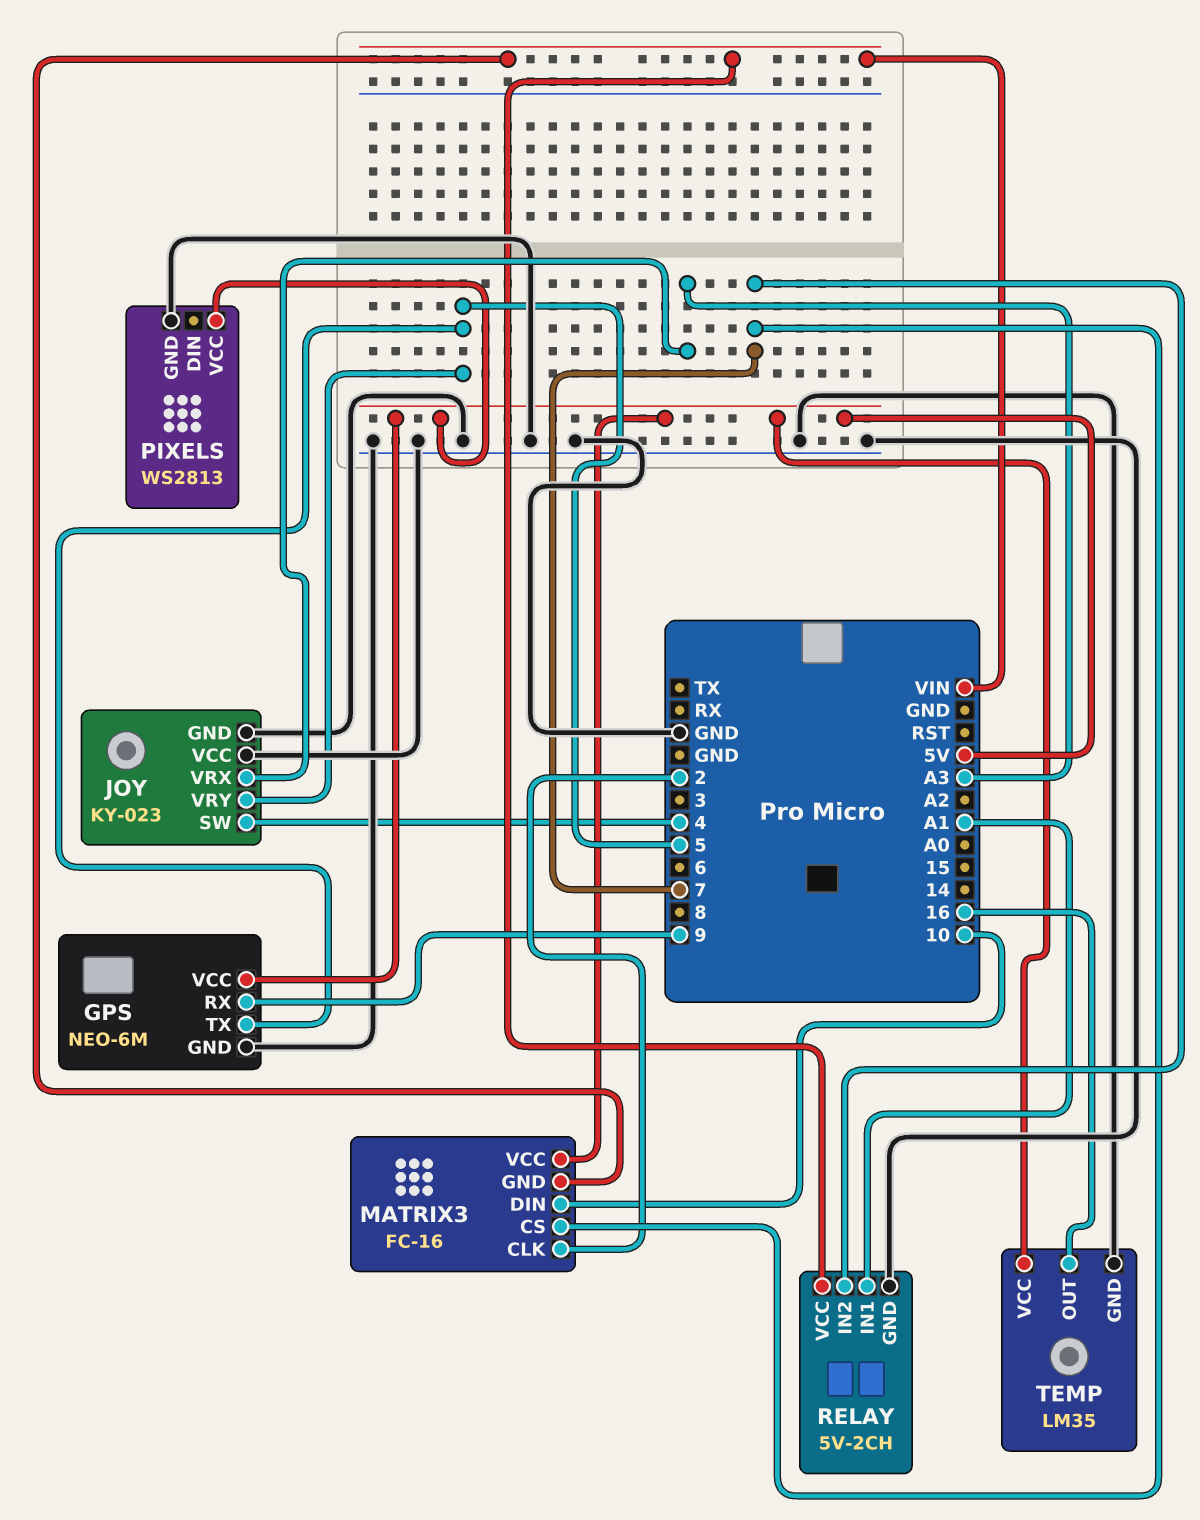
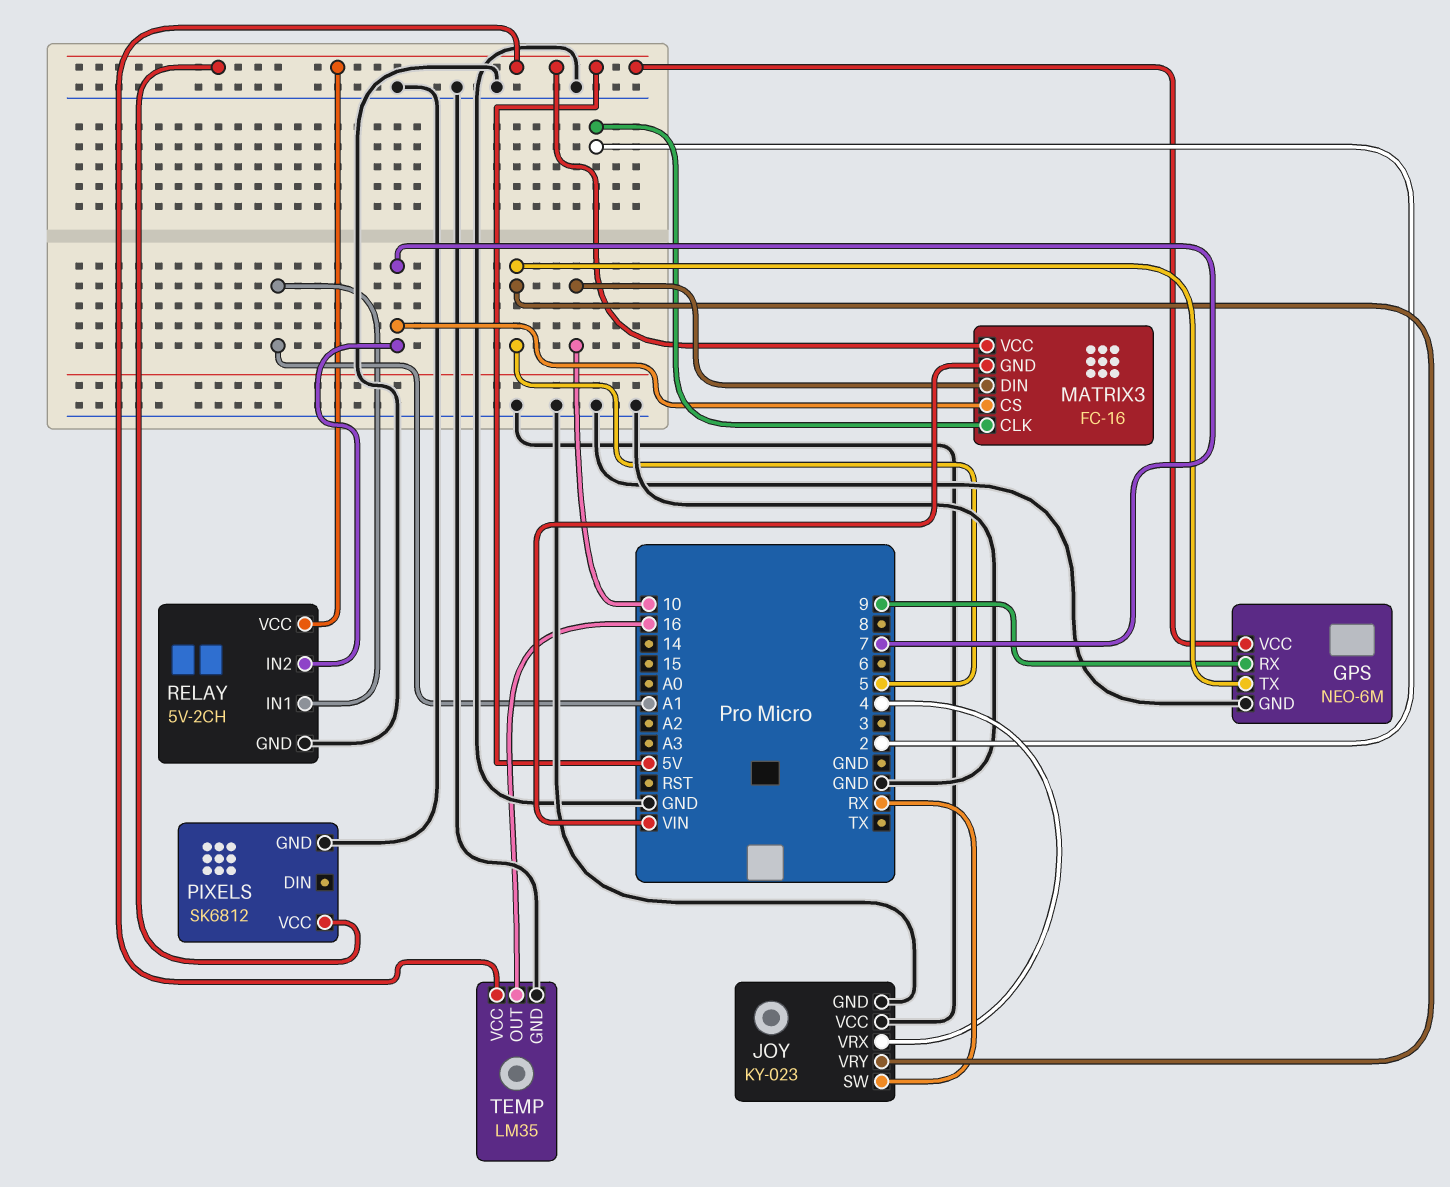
JOY pin SW: 4 -> RX
JOY pin VRX: A3 -> 4
PIXELS: WS2813 -> SK6812
RELAY pin VCC: VIN -> 5V

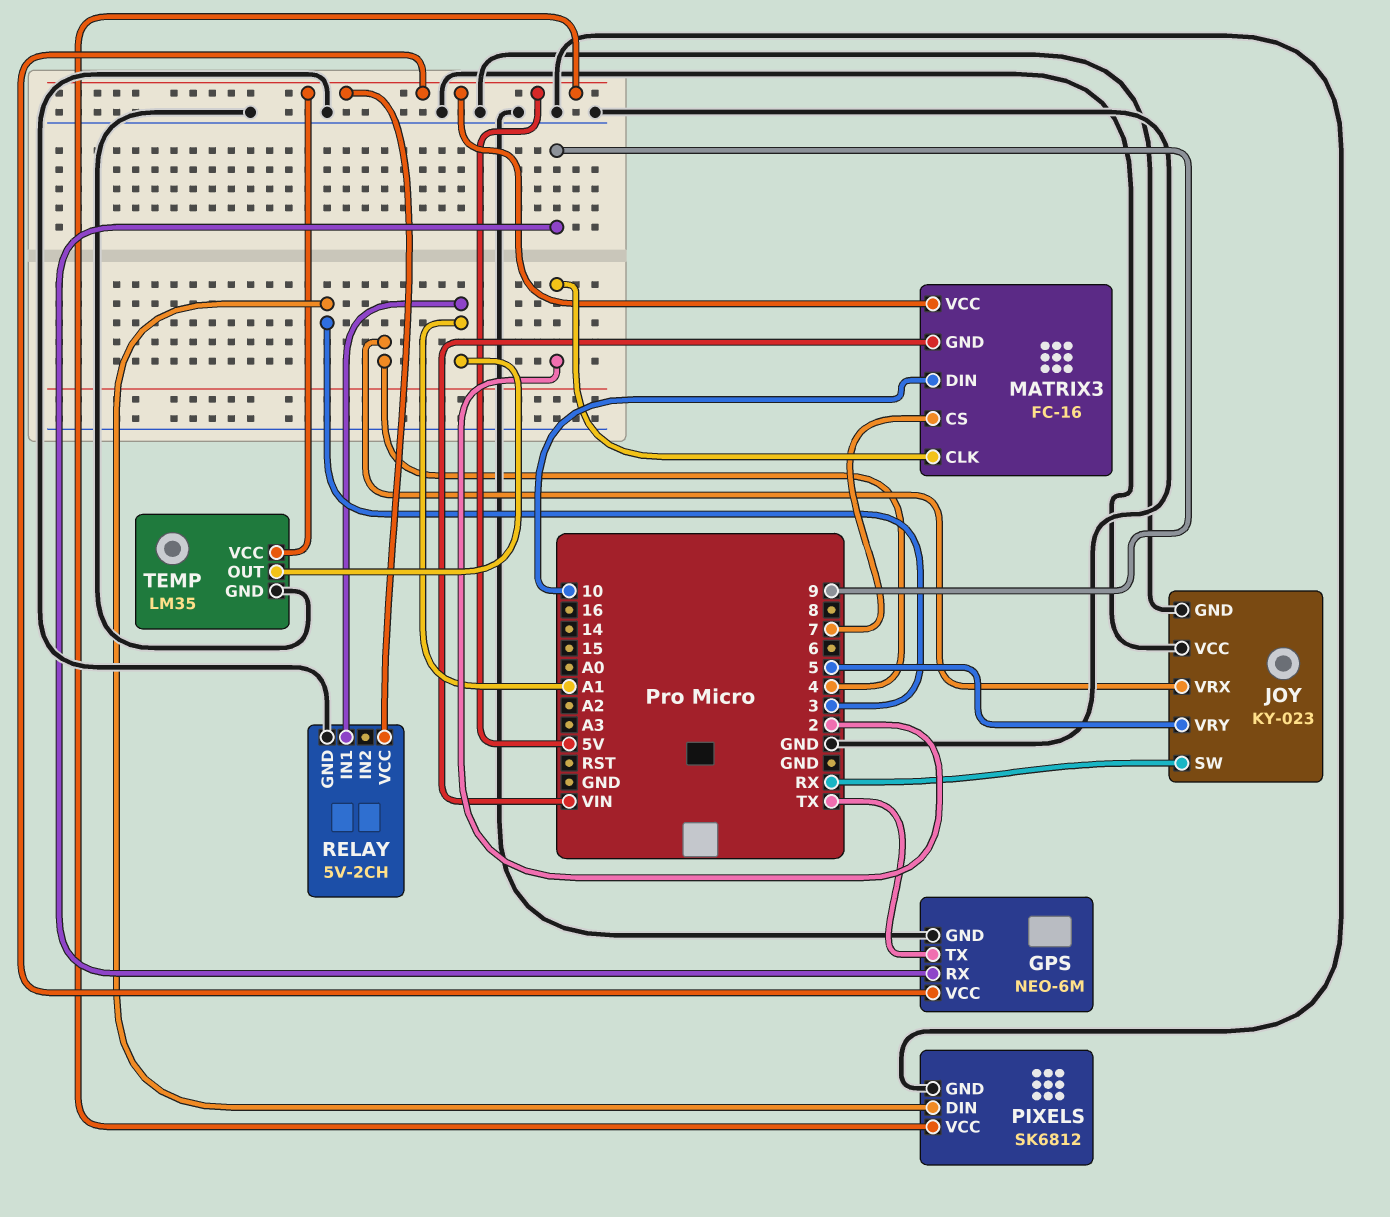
GPS pin TX: 5 -> TX
PIXELS pin DIN: none -> 3
RELAY pin IN2: 7 -> none
TEMP pin OUT: 16 -> A1

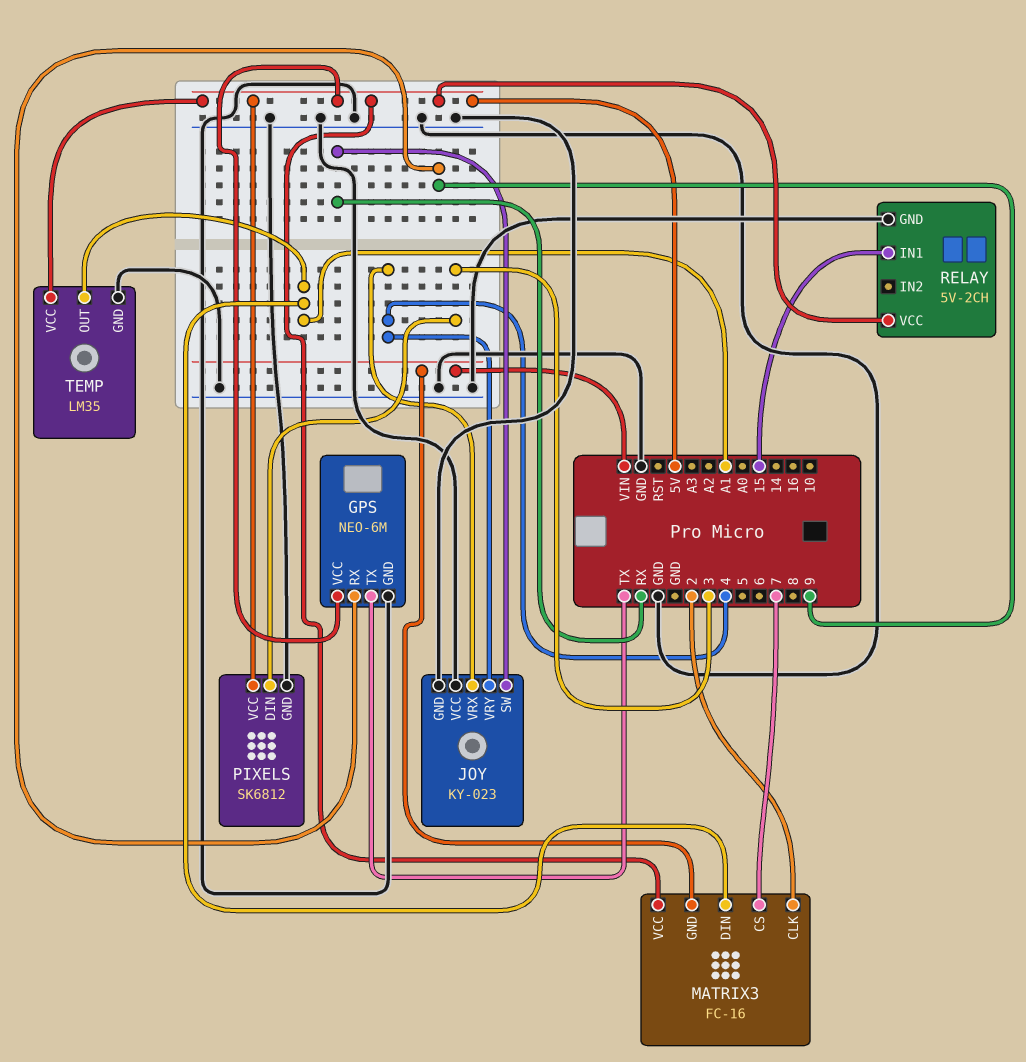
JOY pin VRY: 5 -> 4
MATRIX3 pin DIN: 10 -> A1
RELAY pin IN1: A1 -> 15

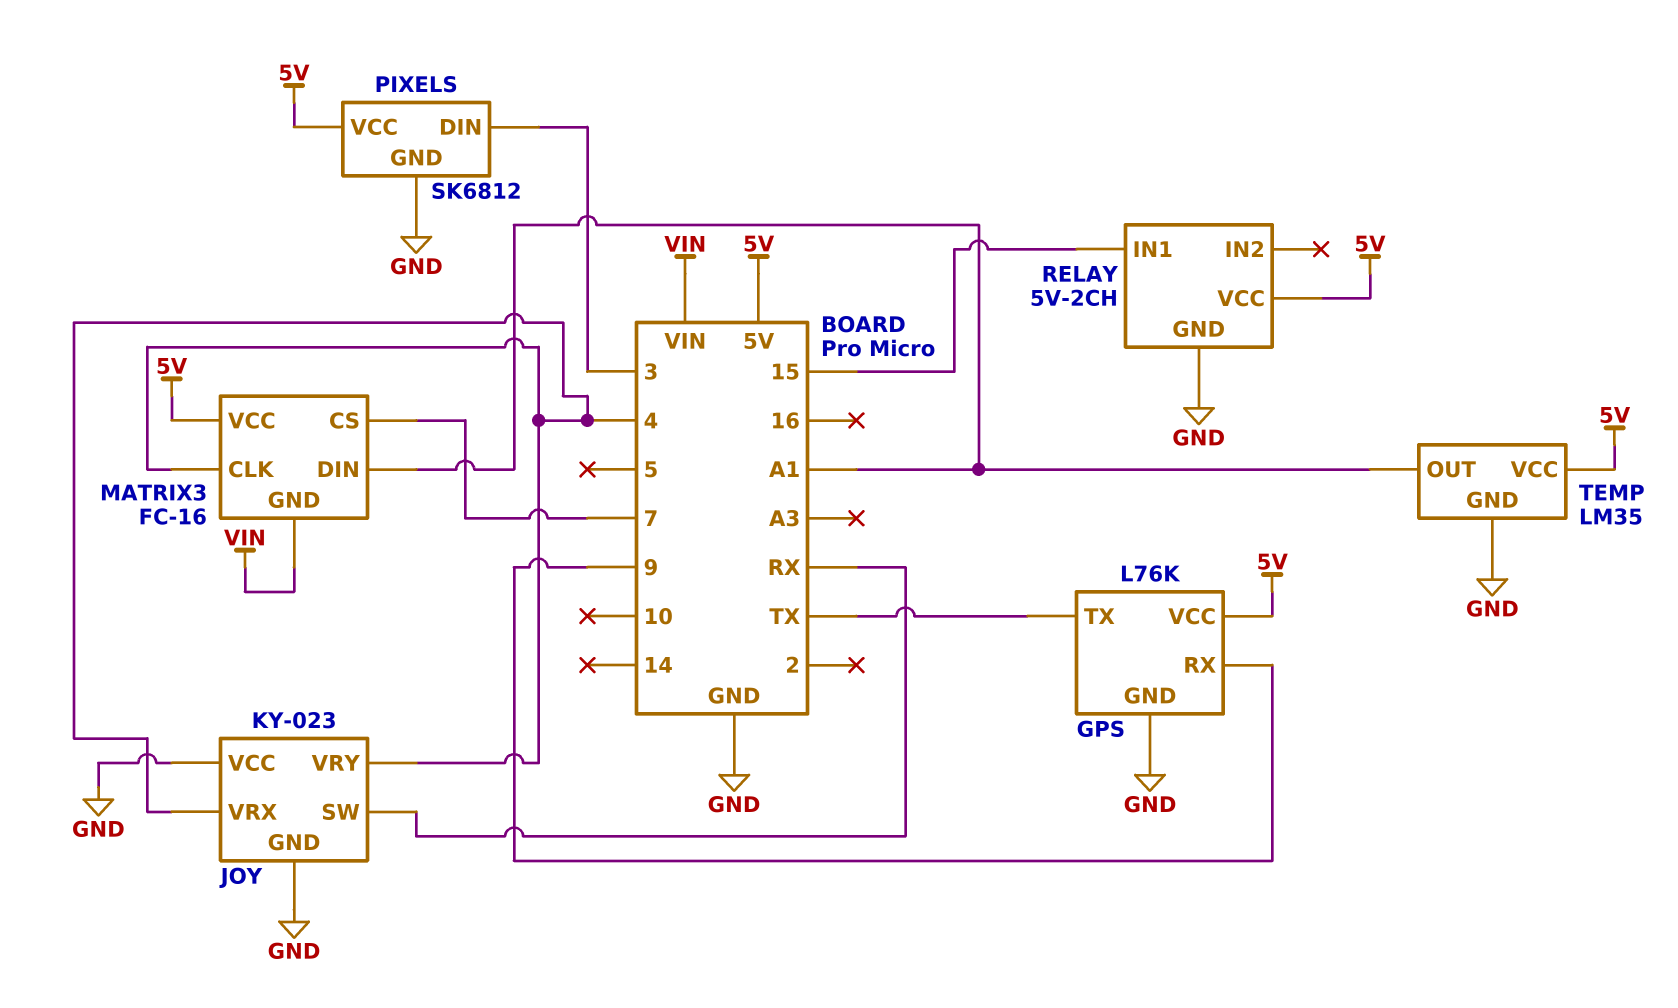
GPS: NEO-6M -> L76K
MATRIX3 pin CLK: 2 -> 4

